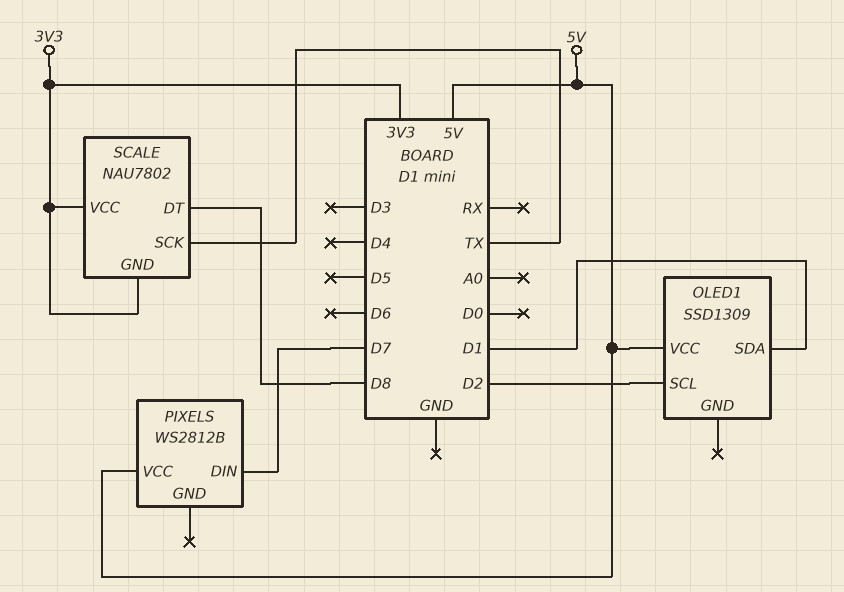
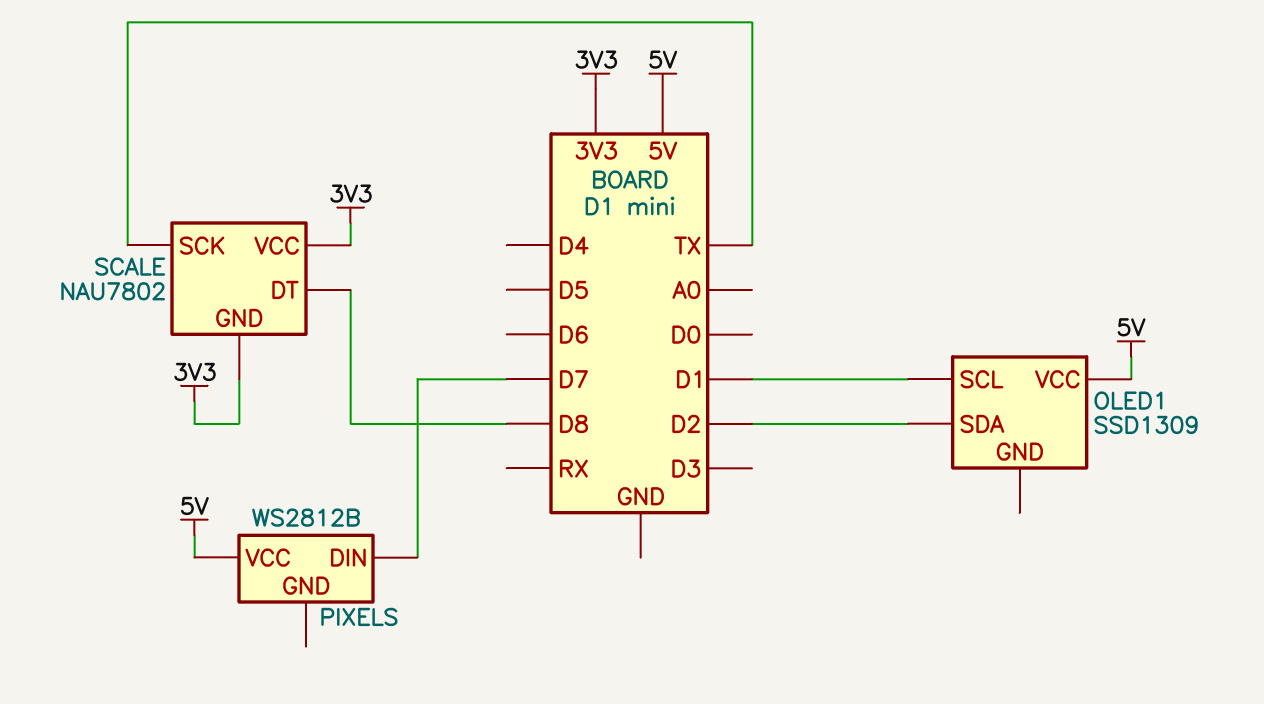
OLED1 pin SCL: D2 -> D1
OLED1 pin SDA: D1 -> D2

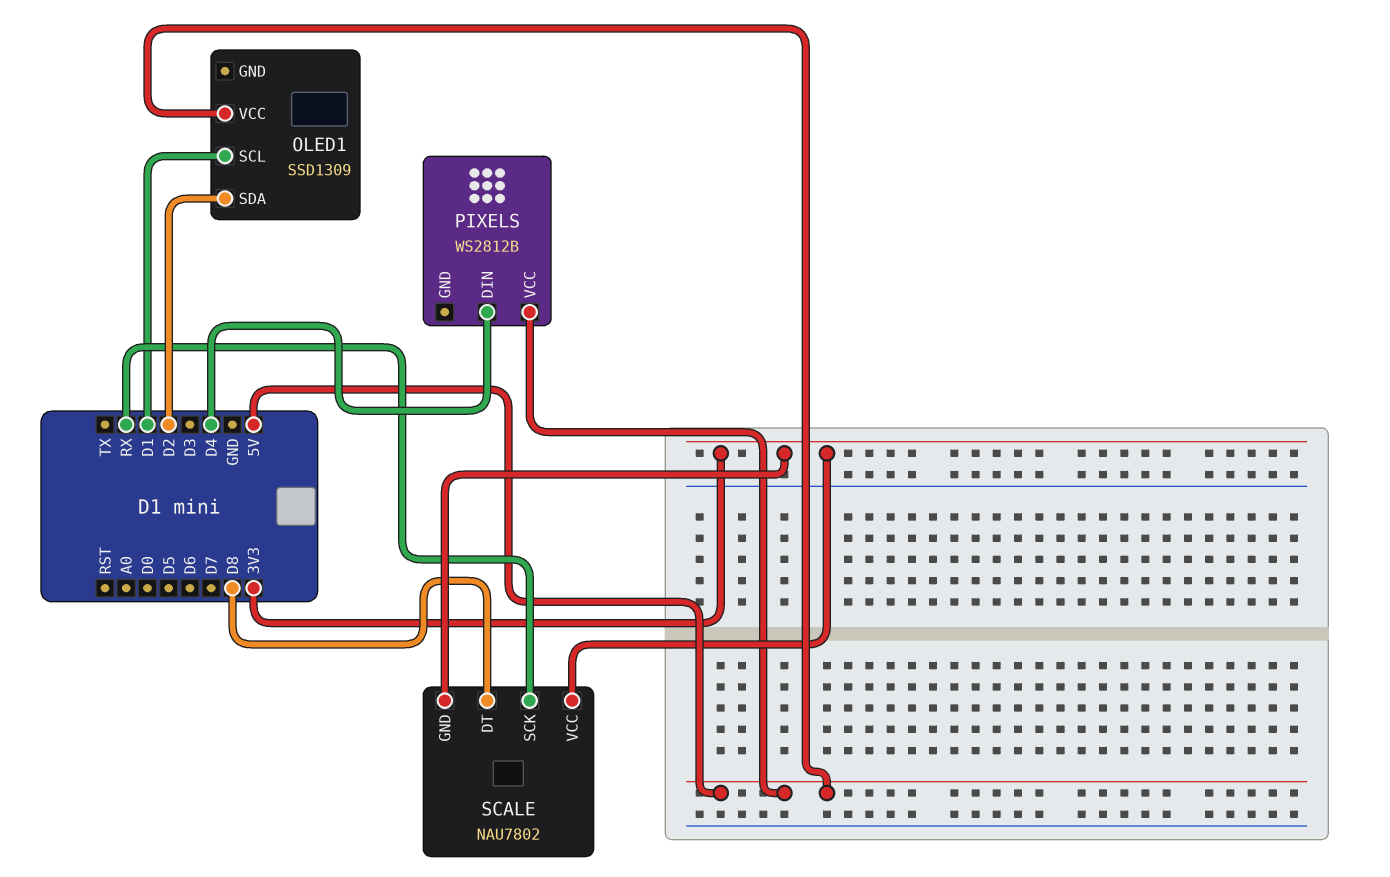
PIXELS pin DIN: D7 -> D4
SCALE pin SCK: TX -> RX

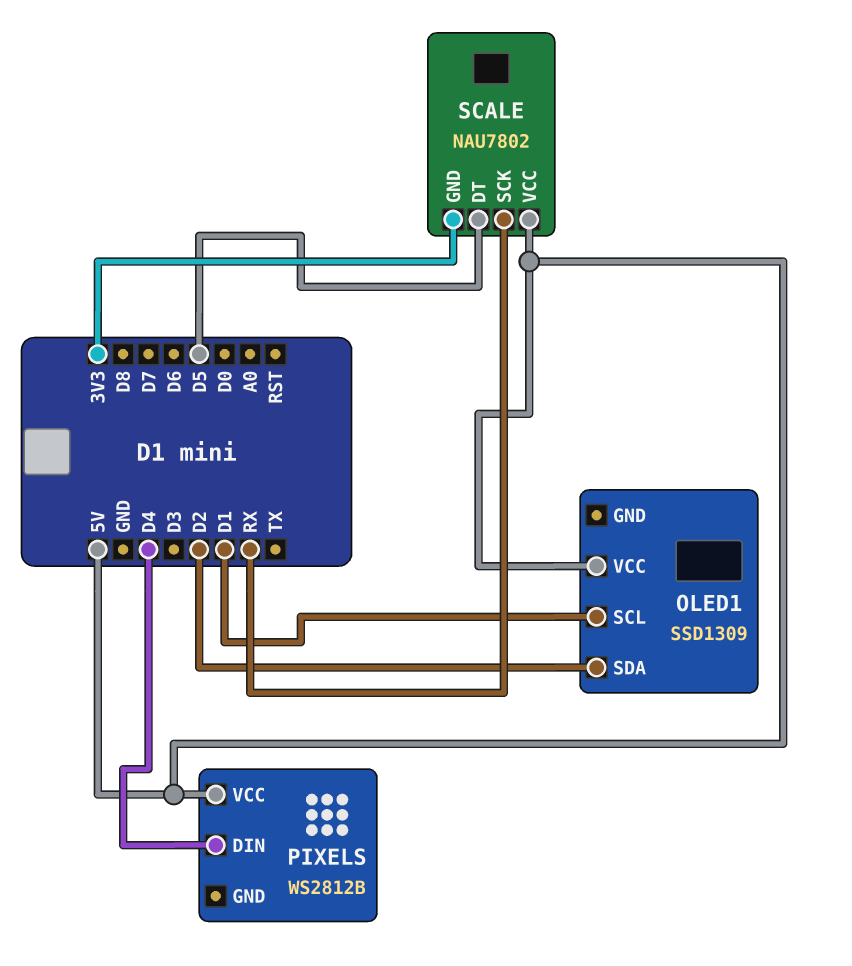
SCALE pin DT: D8 -> D5
SCALE pin VCC: 3V3 -> 5V

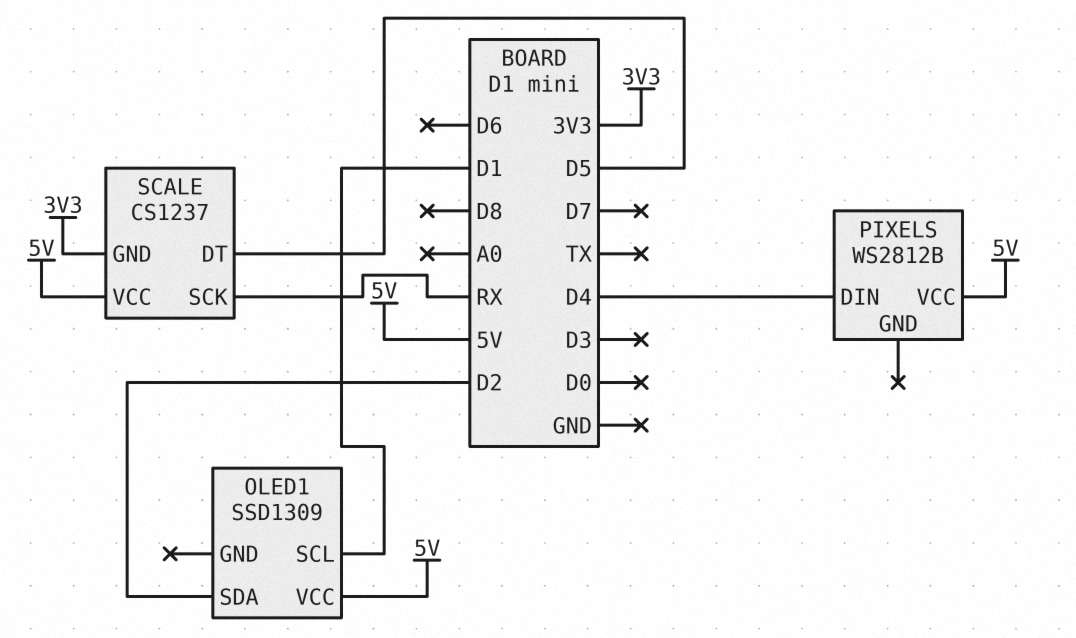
SCALE: NAU7802 -> CS1237

